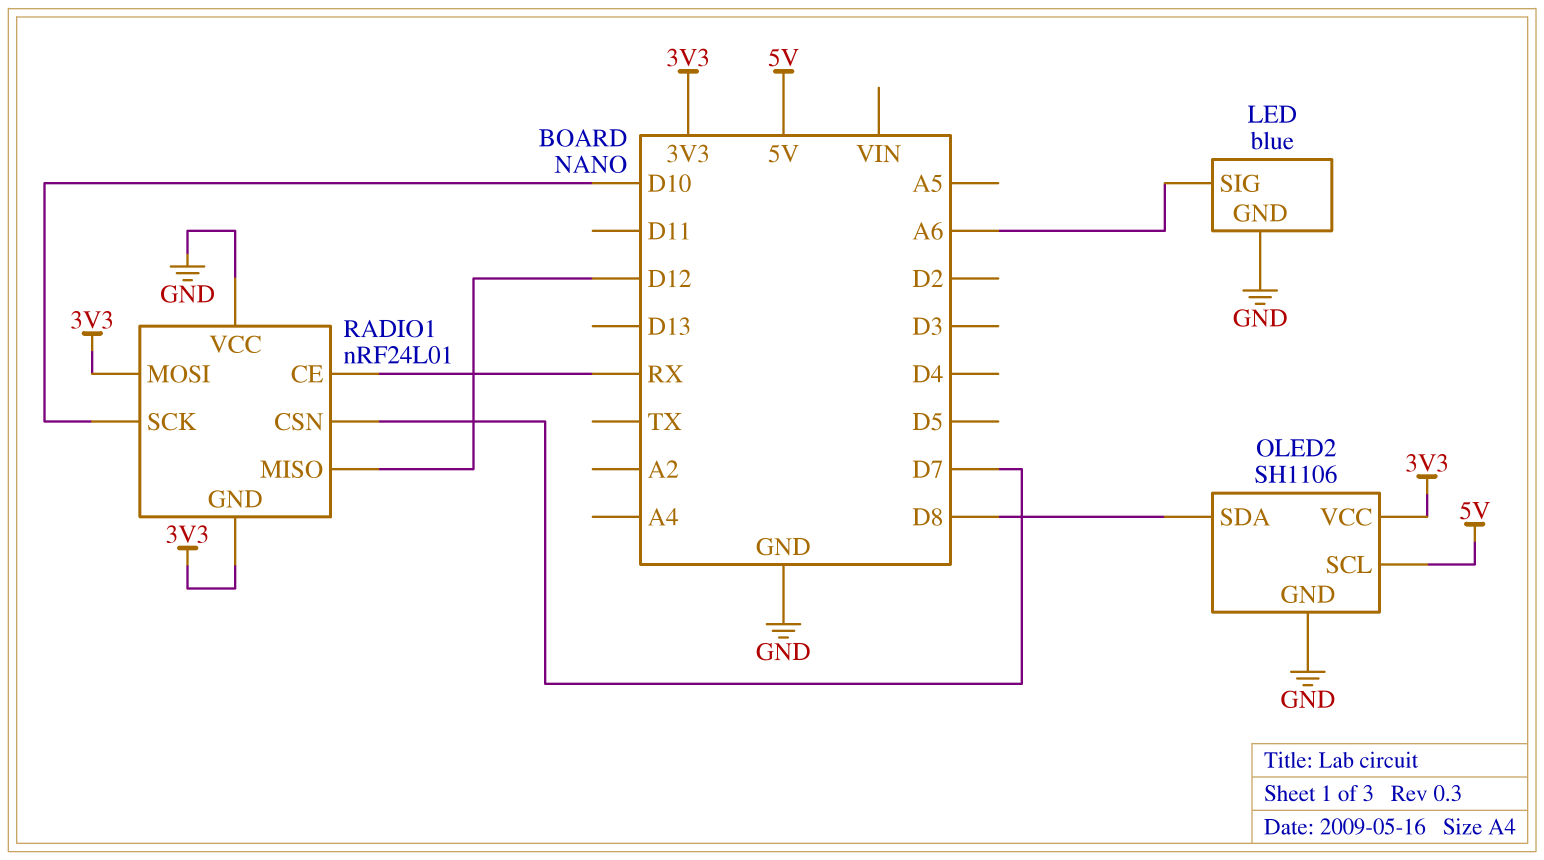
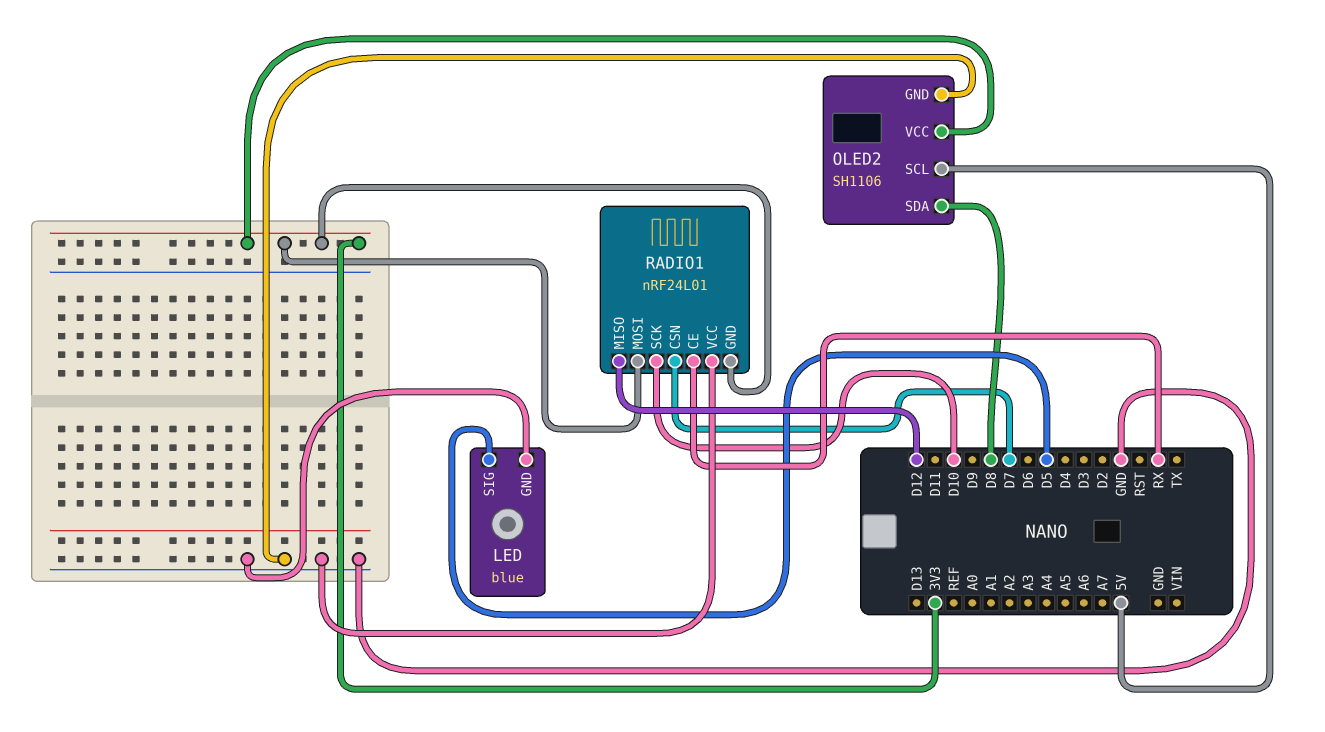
LED pin SIG: A6 -> D5

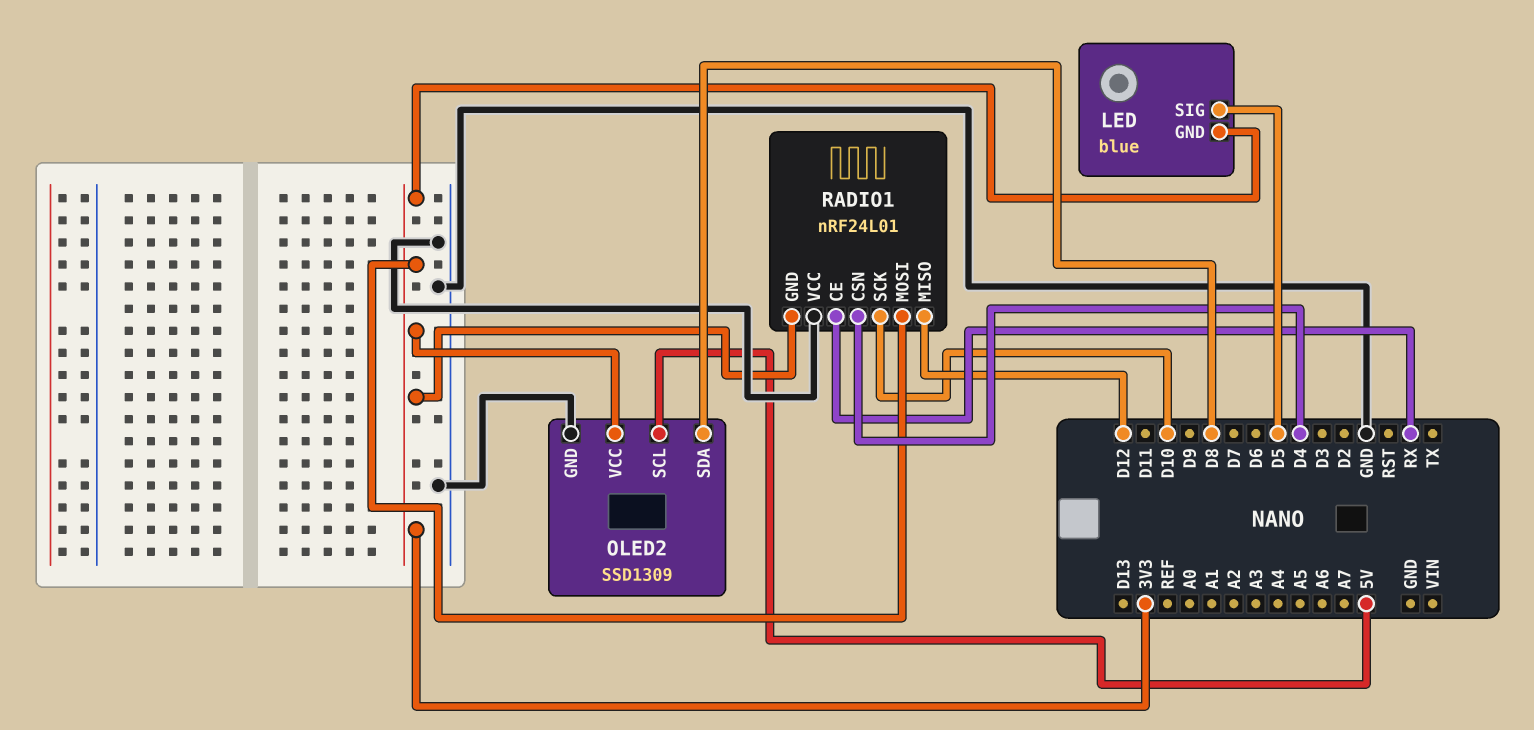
LED pin GND: GND -> 3V3
OLED2: SH1106 -> SSD1309
RADIO1 pin CSN: D7 -> D4

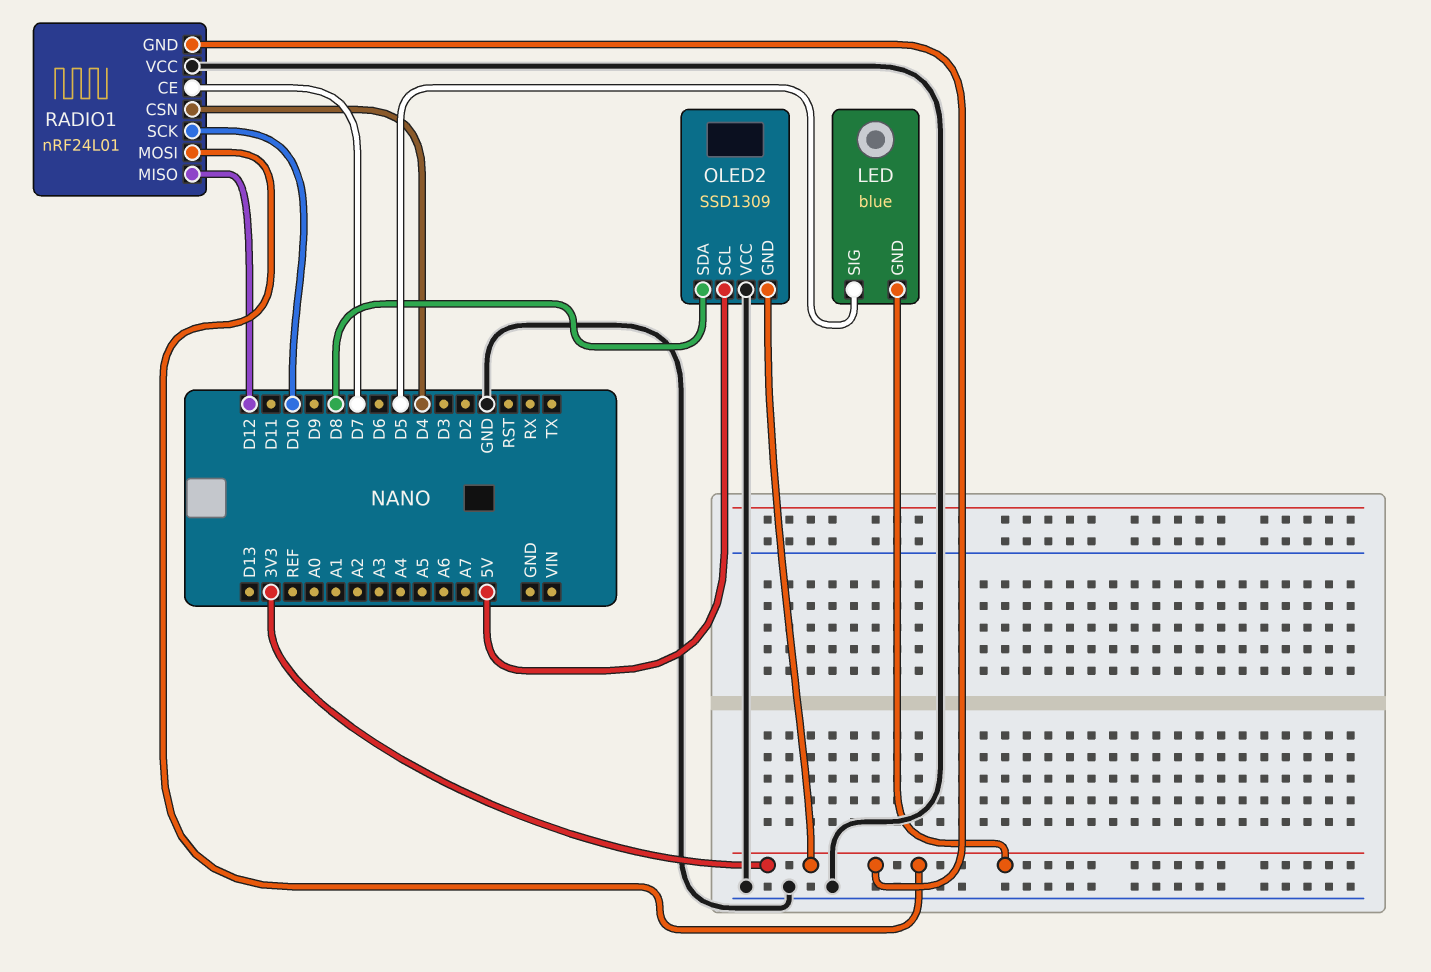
OLED2 pin GND: GND -> 3V3
OLED2 pin VCC: 3V3 -> GND
RADIO1 pin CE: RX -> D7

